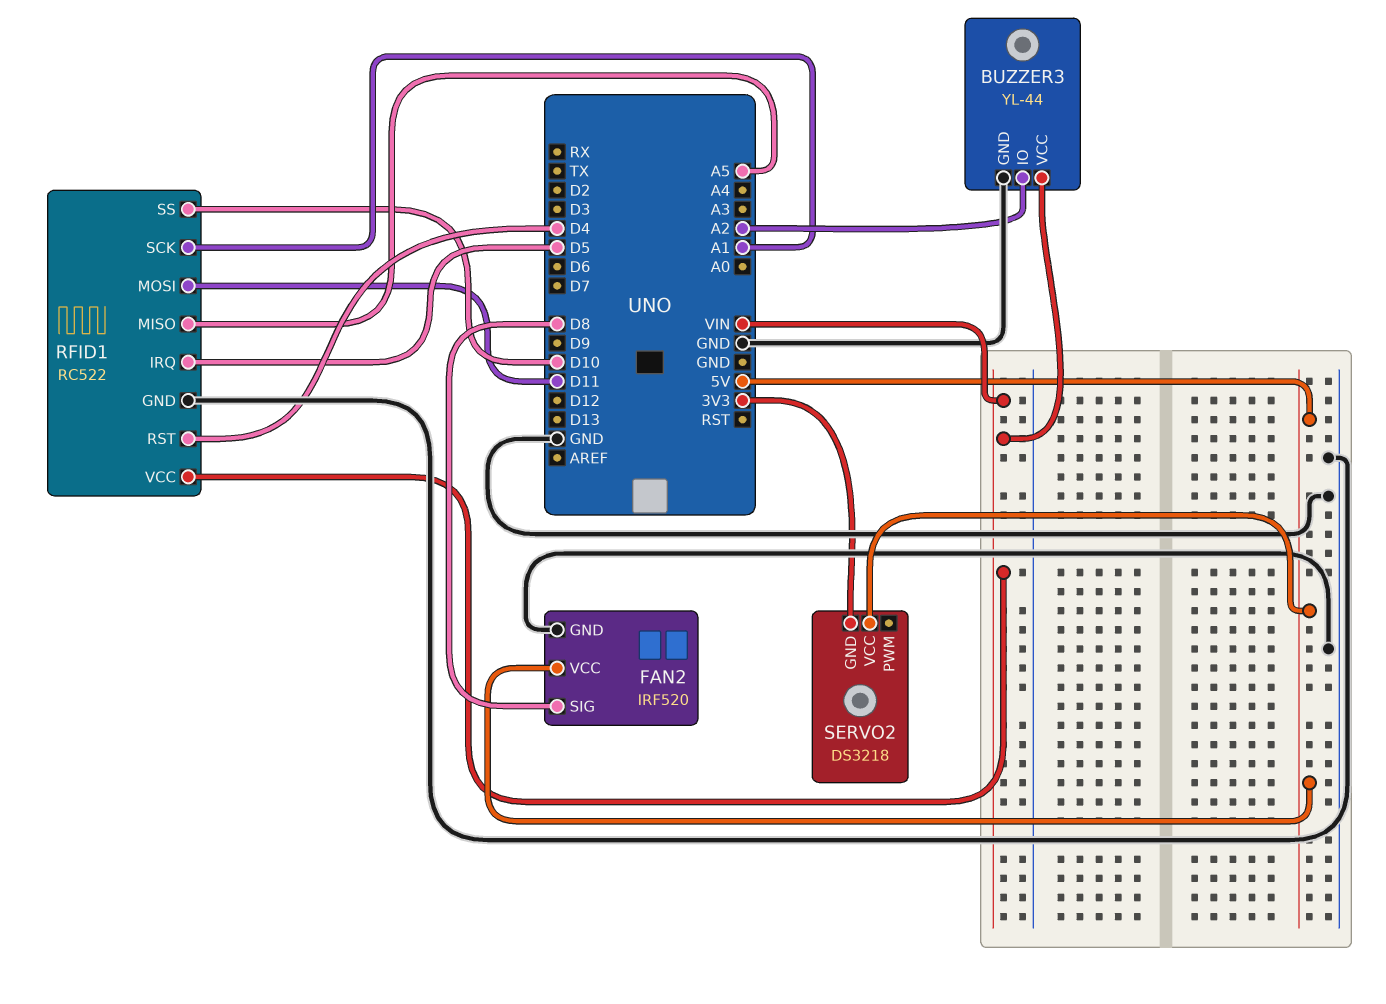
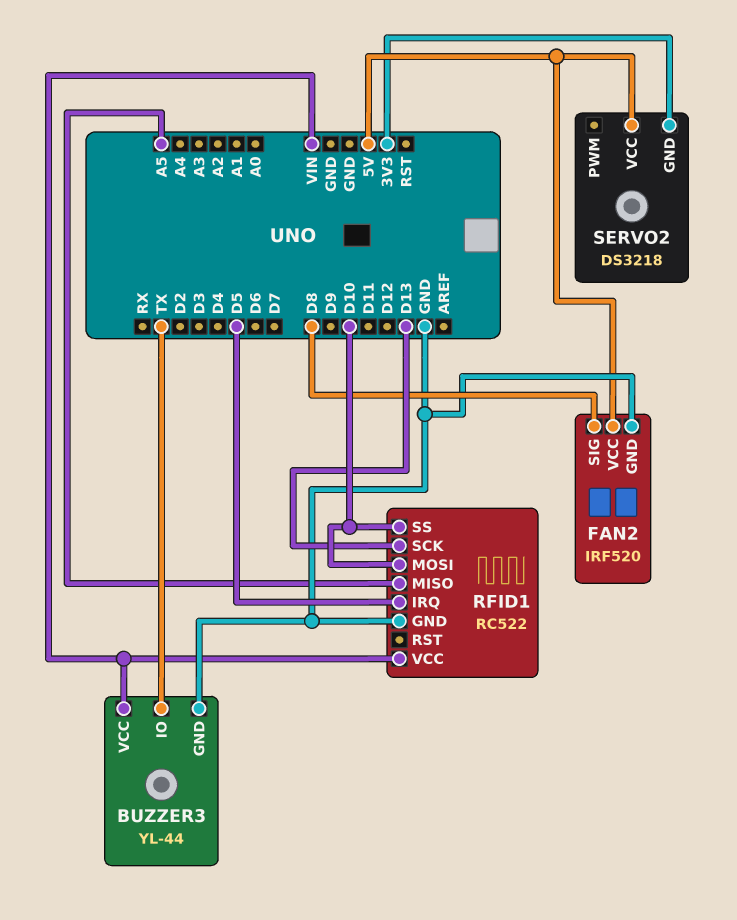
BUZZER3 pin IO: A2 -> TX
RFID1 pin MOSI: D11 -> D10
RFID1 pin RST: D4 -> none
RFID1 pin SCK: A1 -> D13

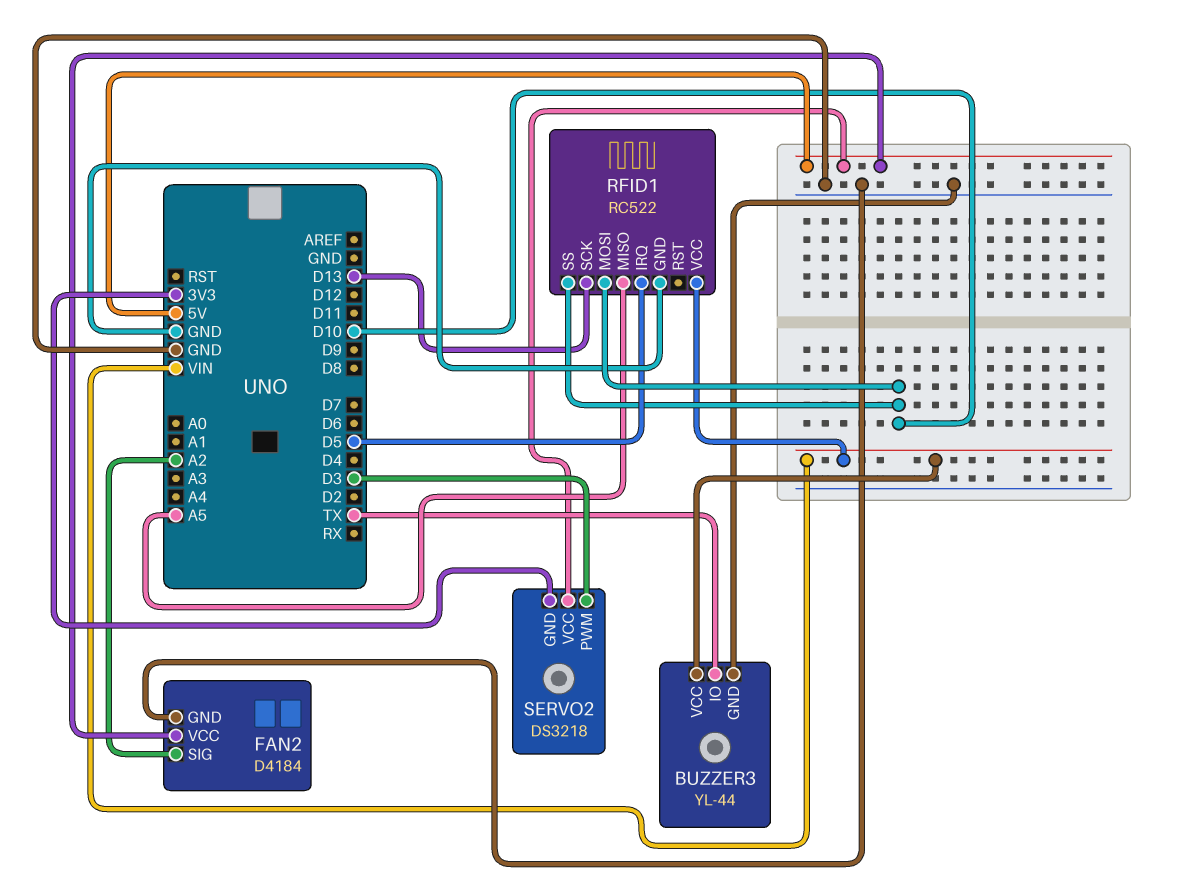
FAN2: IRF520 -> D4184
FAN2 pin SIG: D8 -> A2
SERVO2 pin PWM: none -> D3

